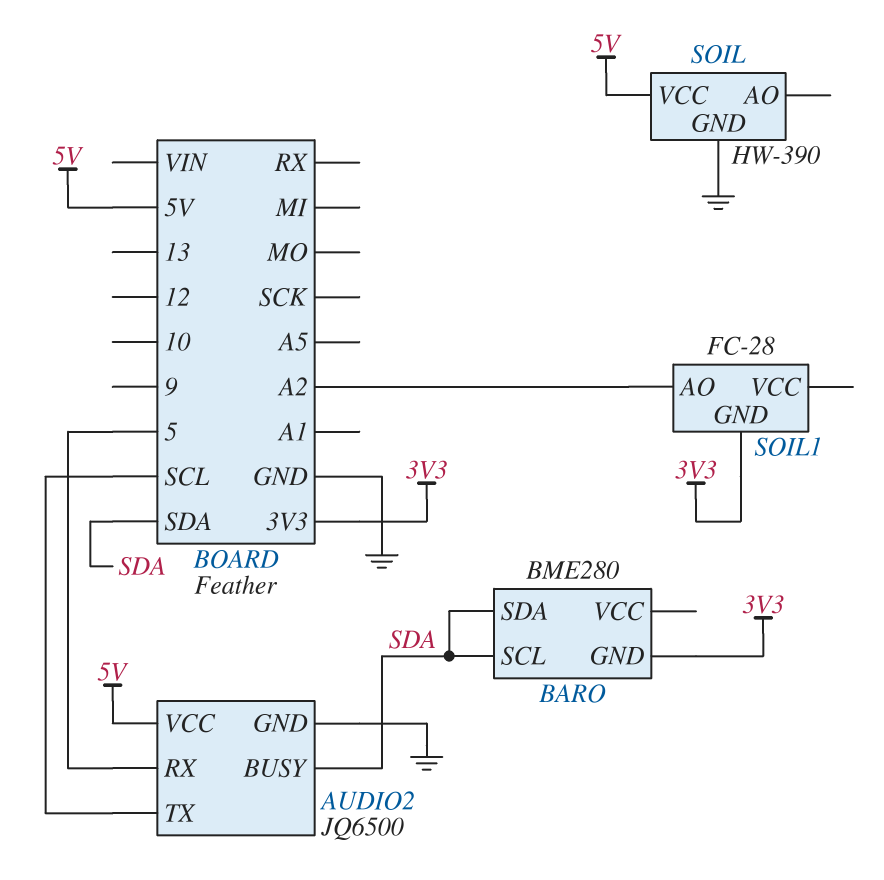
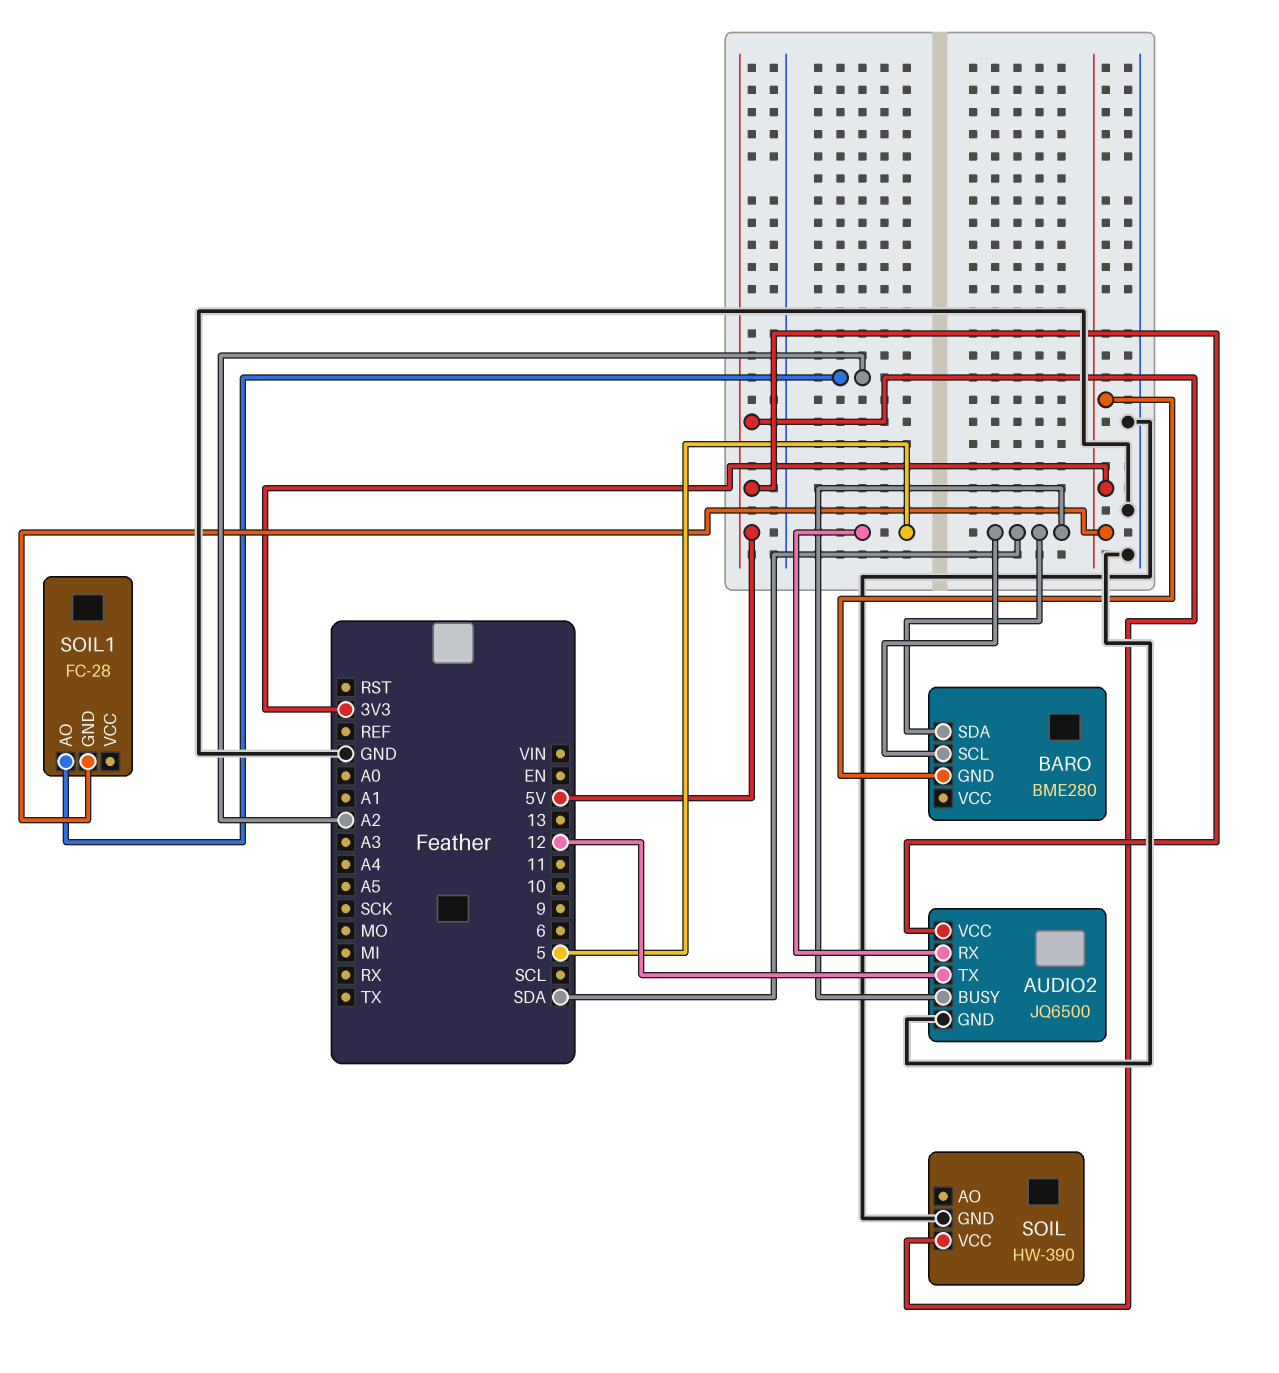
AUDIO2 pin TX: SCL -> 12

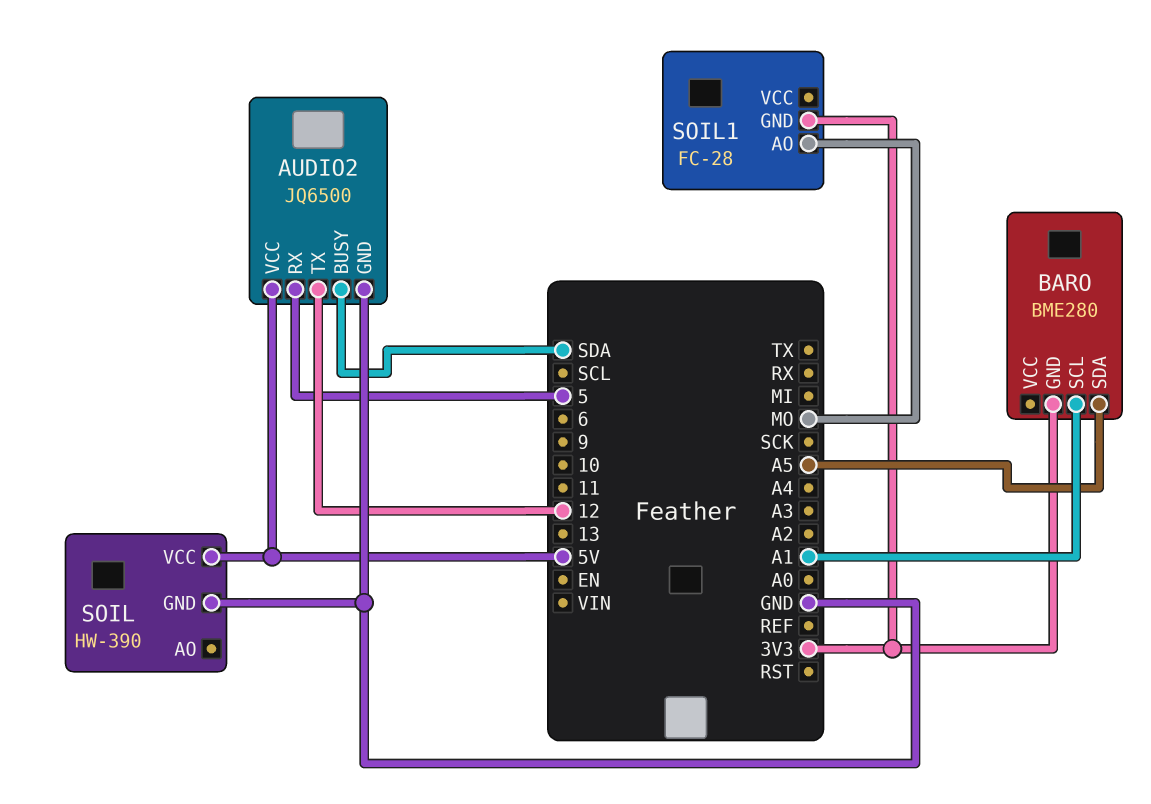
BARO pin SCL: SDA -> A1
BARO pin SDA: SDA -> A5
SOIL1 pin AO: A2 -> MO

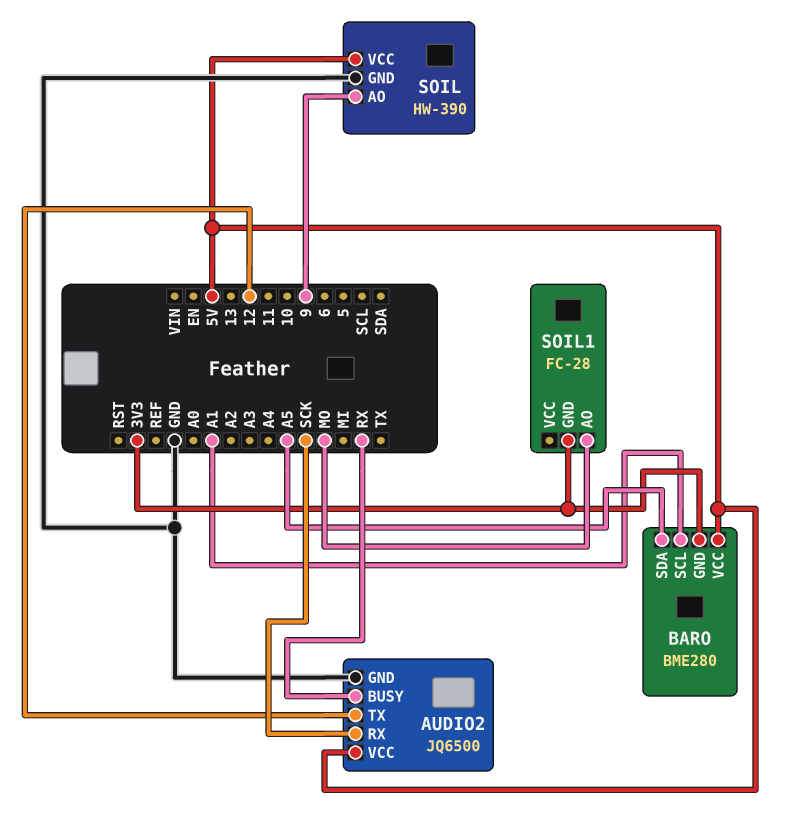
AUDIO2 pin BUSY: SDA -> RX
AUDIO2 pin RX: 5 -> SCK
BARO pin VCC: none -> 5V
SOIL pin AO: none -> 9

